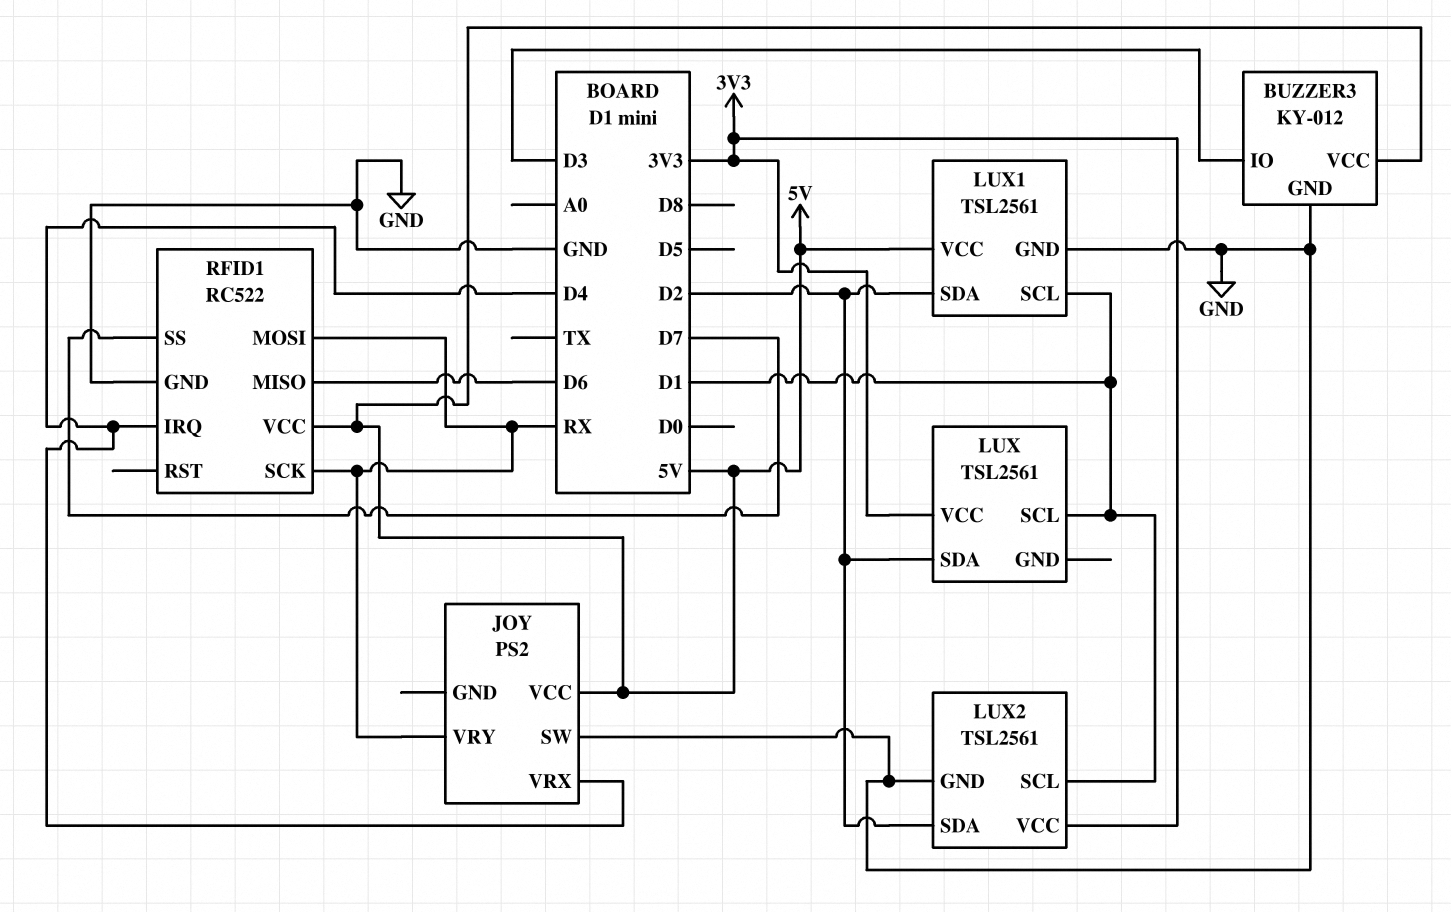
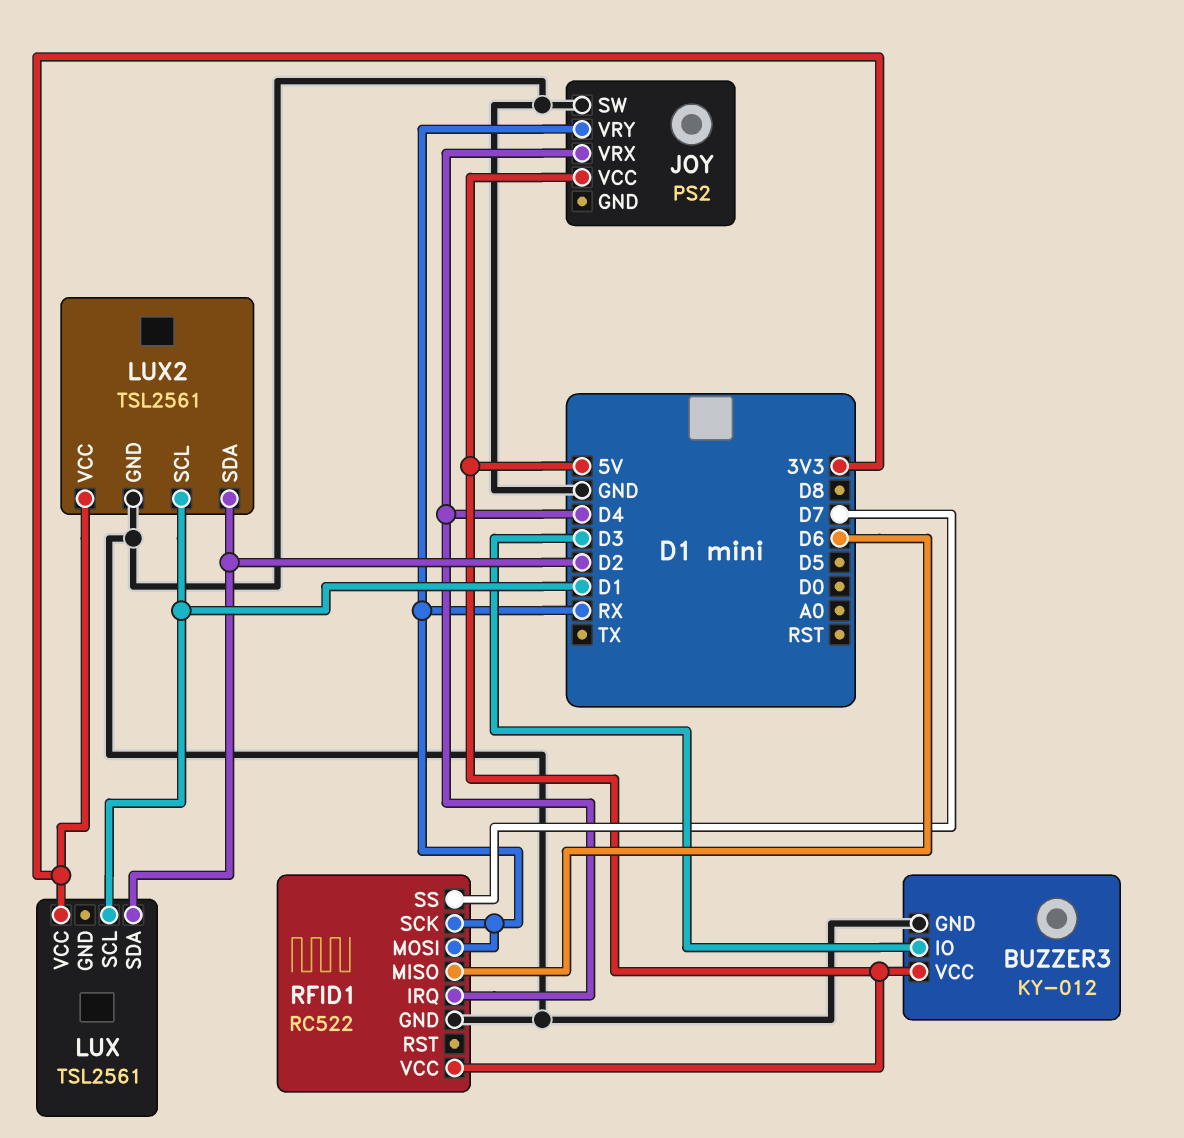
LUX1: TSL2561 -> none
LUX1 pin GND: GND -> none
LUX1 pin SCL: D1 -> none
LUX1 pin SDA: D2 -> none
LUX1 pin VCC: 5V -> none

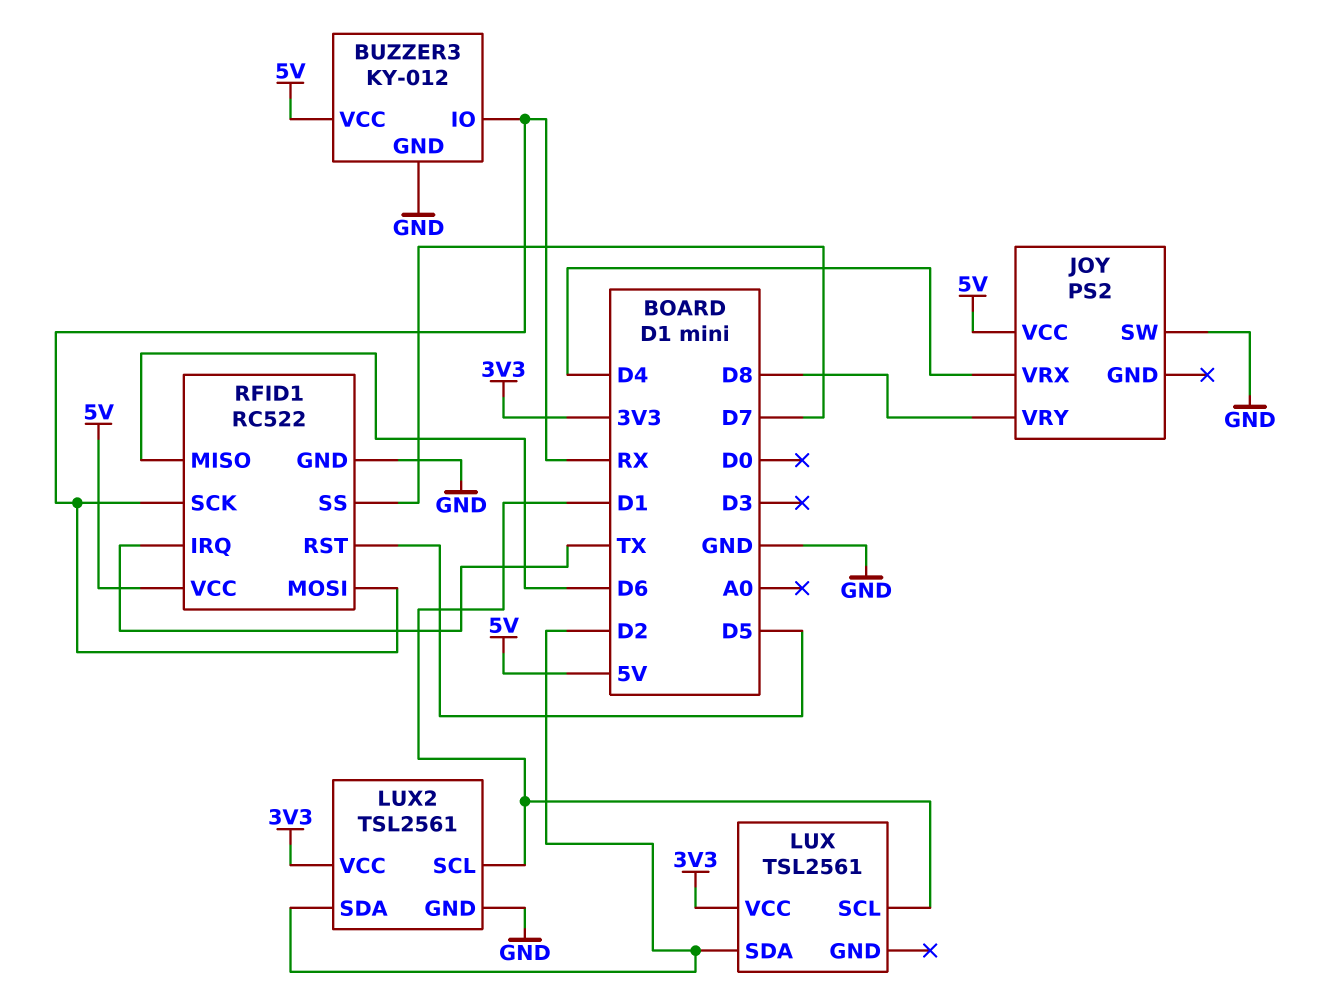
BUZZER3 pin IO: D3 -> RX
JOY pin VRY: RX -> D8
RFID1 pin IRQ: D4 -> TX
RFID1 pin RST: none -> D5

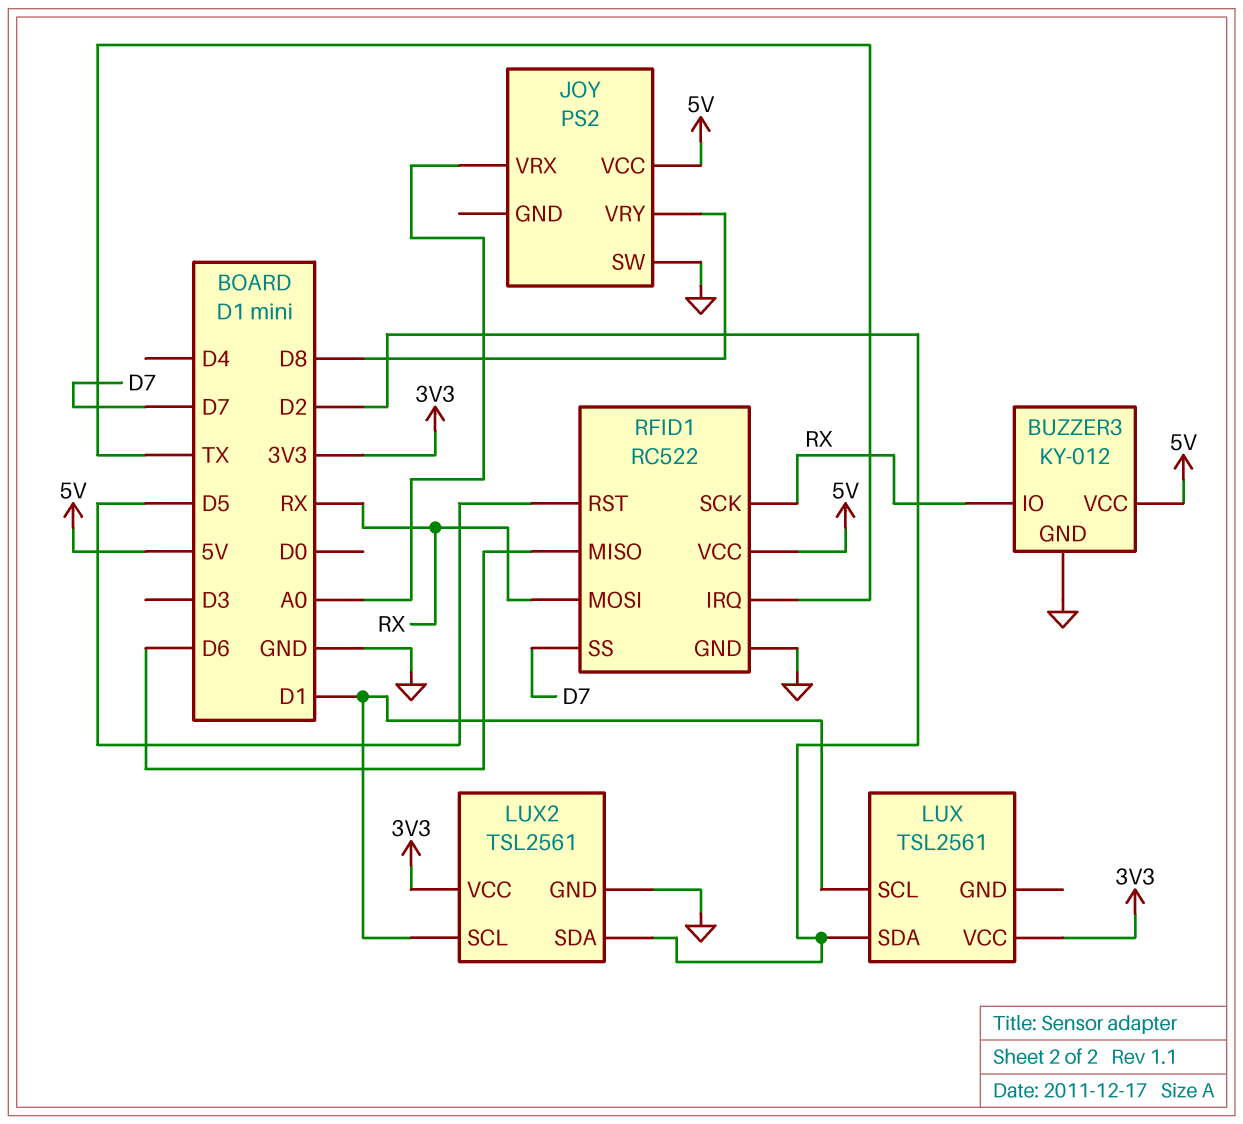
JOY pin VRX: D4 -> A0

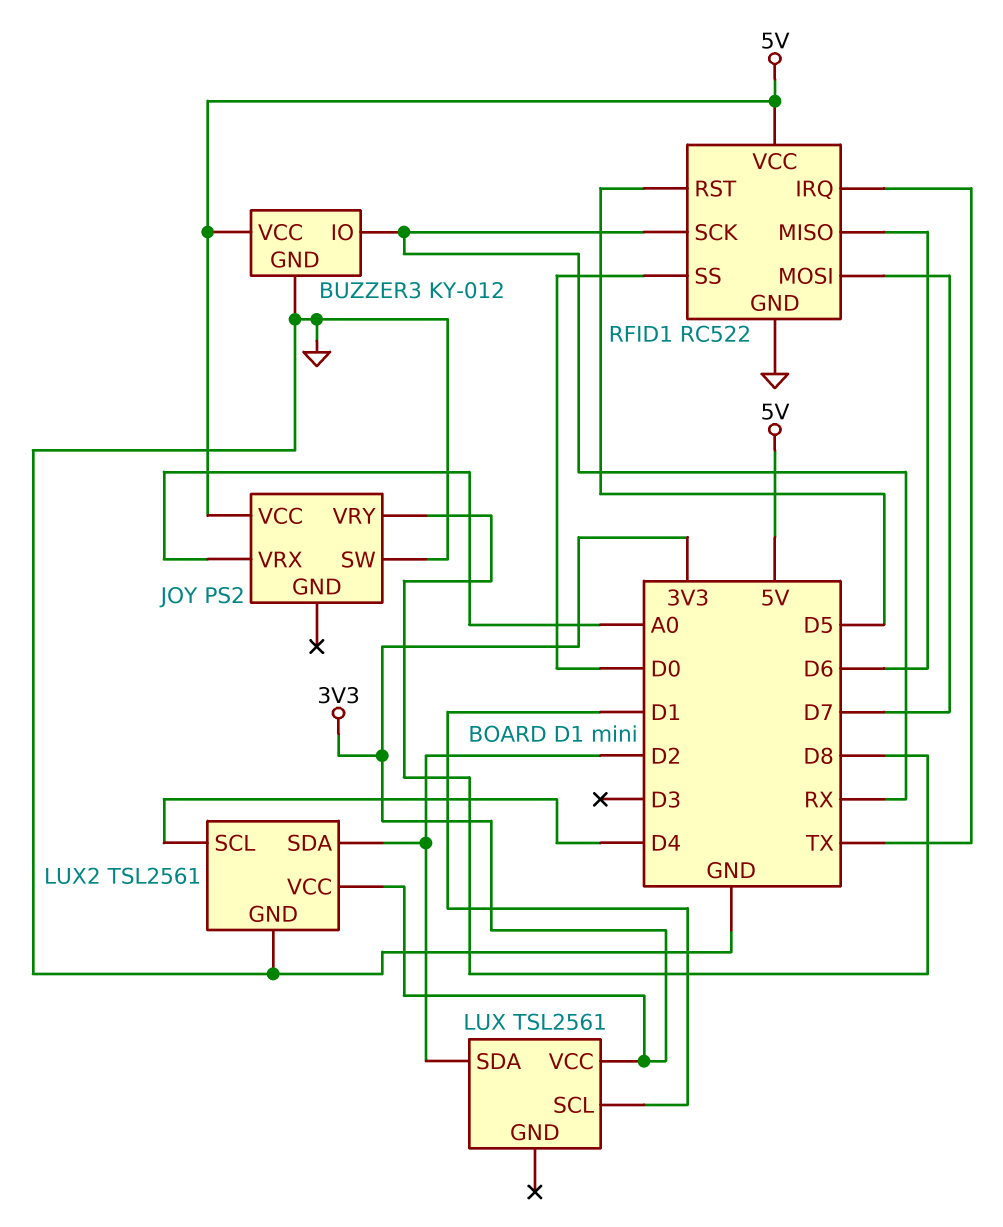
LUX2 pin SCL: D1 -> D4
RFID1 pin MOSI: RX -> D7
RFID1 pin SS: D7 -> D0

